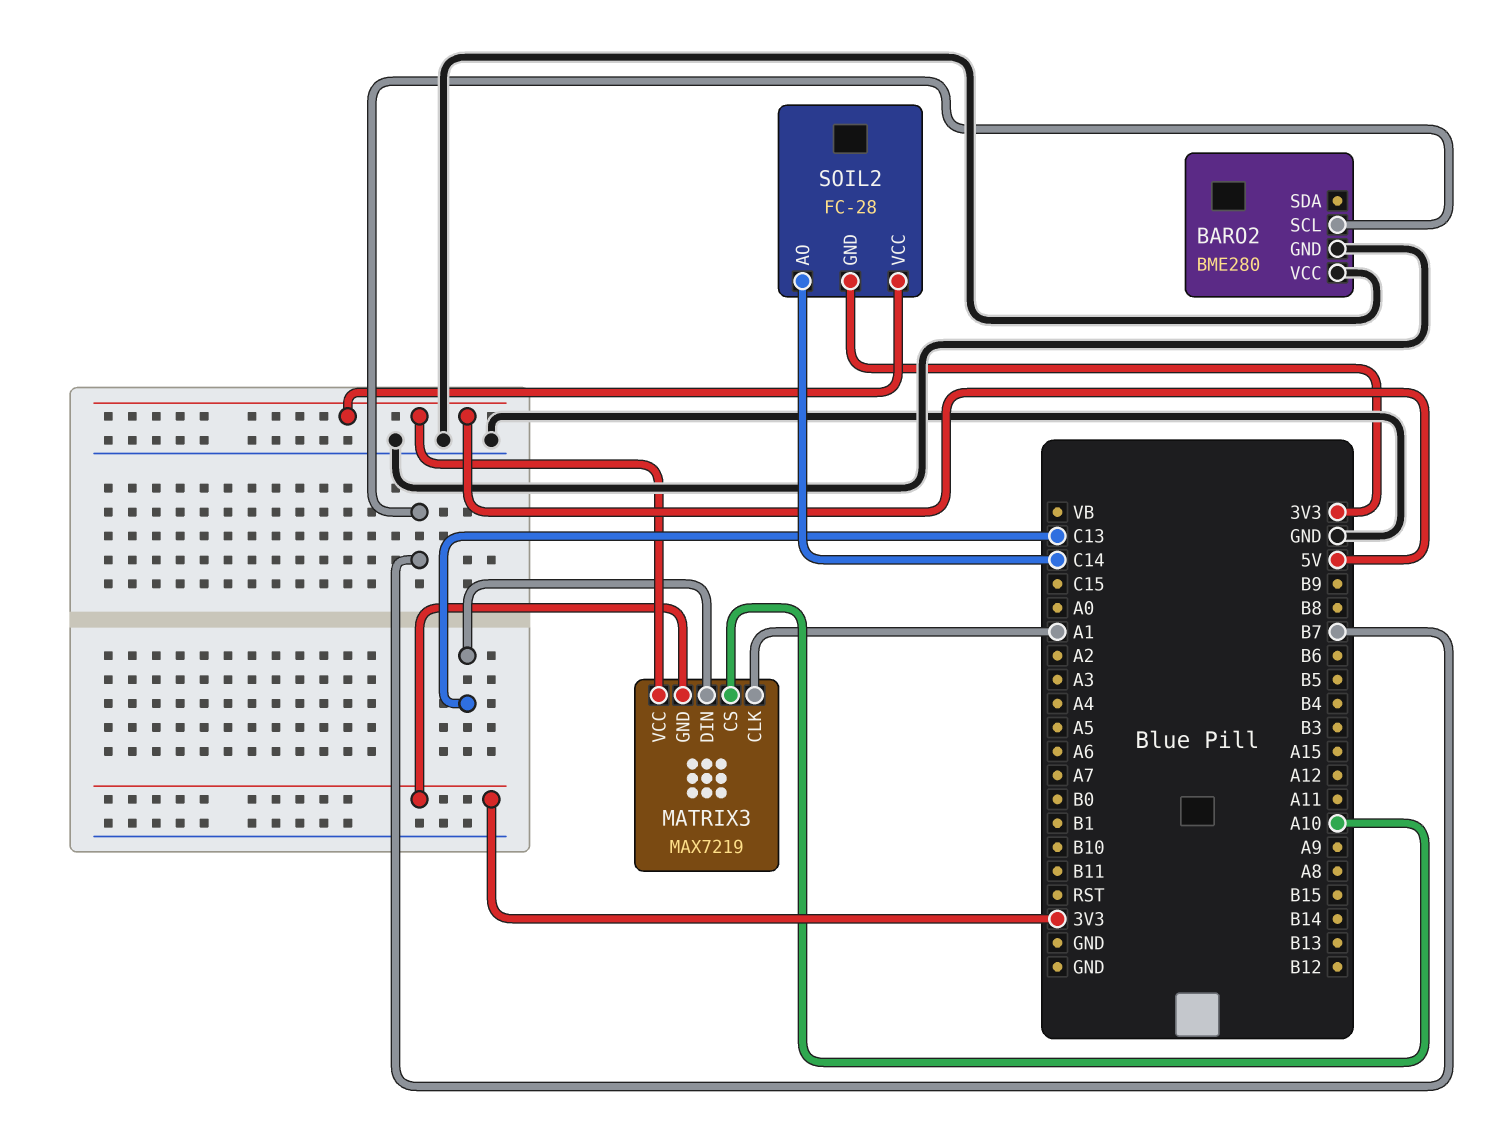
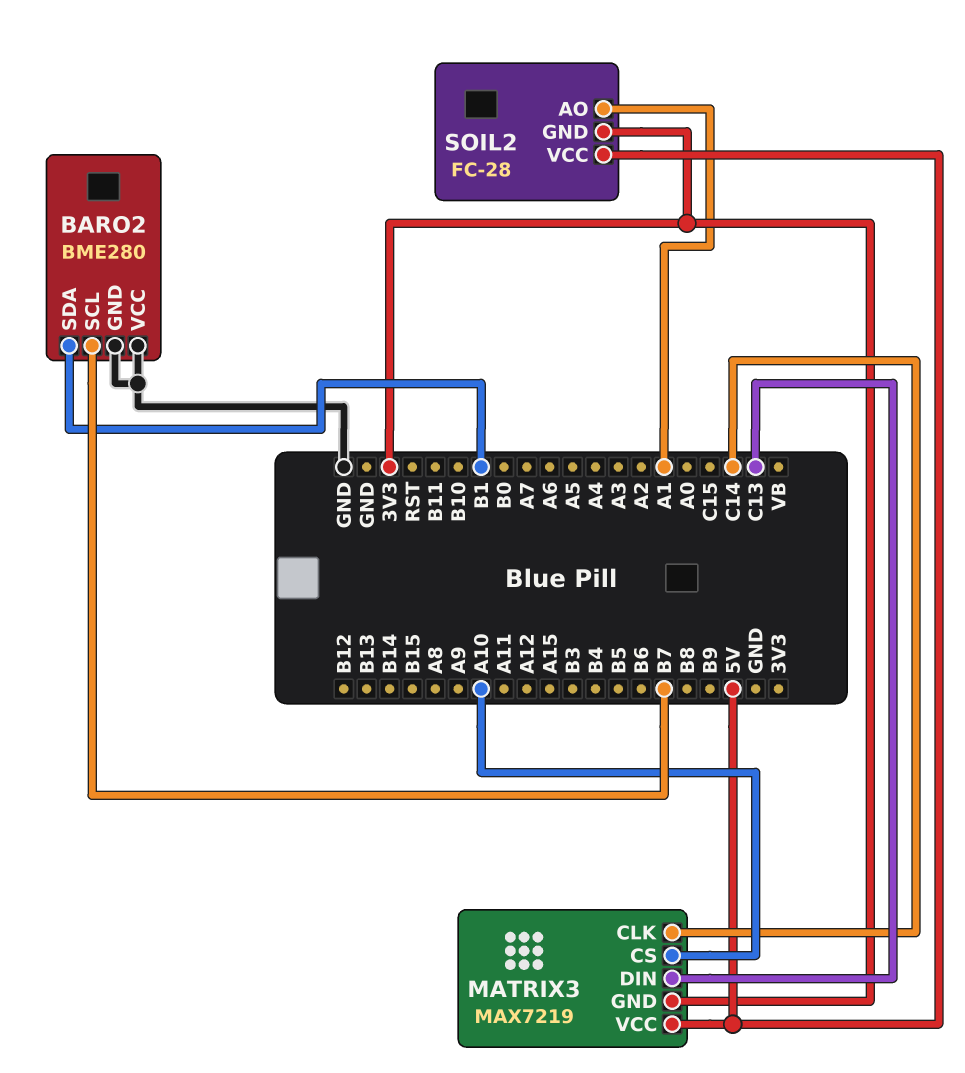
BARO2 pin SDA: none -> B1
MATRIX3 pin CLK: A1 -> C14
SOIL2 pin AO: C14 -> A1

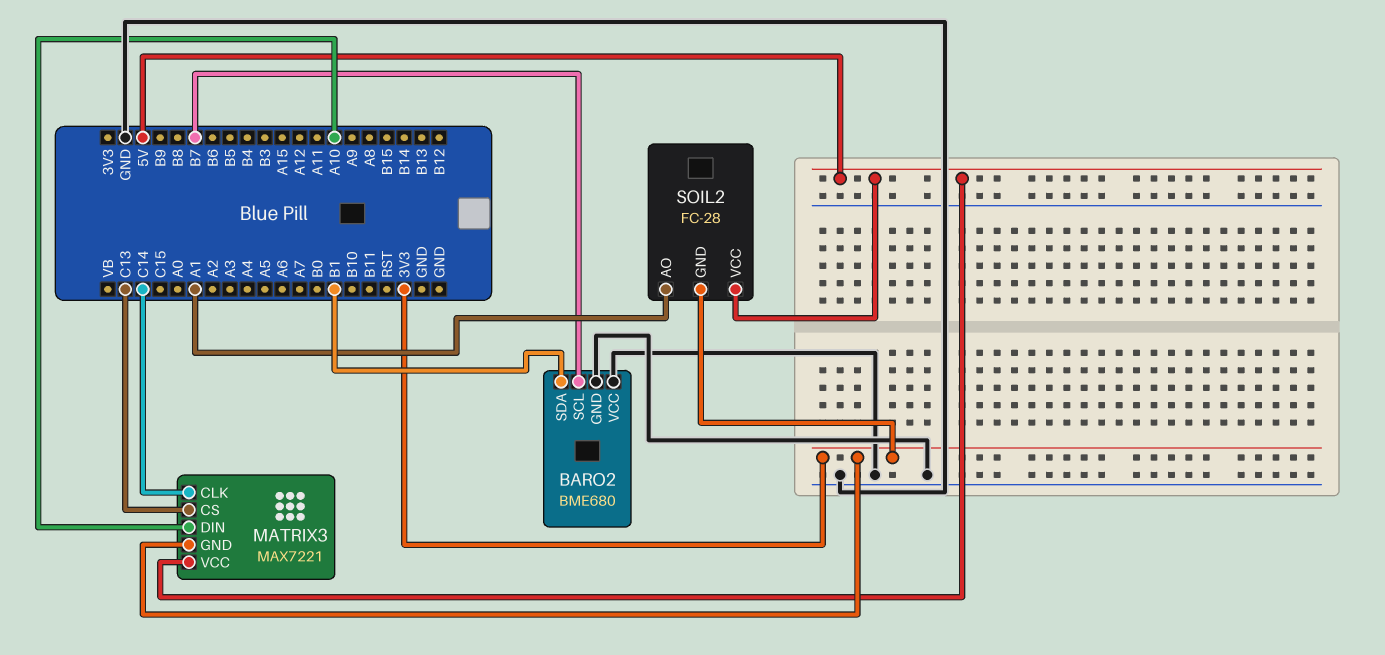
BARO2: BME280 -> BME680
MATRIX3: MAX7219 -> MAX7221
MATRIX3 pin CS: A10 -> C13
MATRIX3 pin DIN: C13 -> A10

